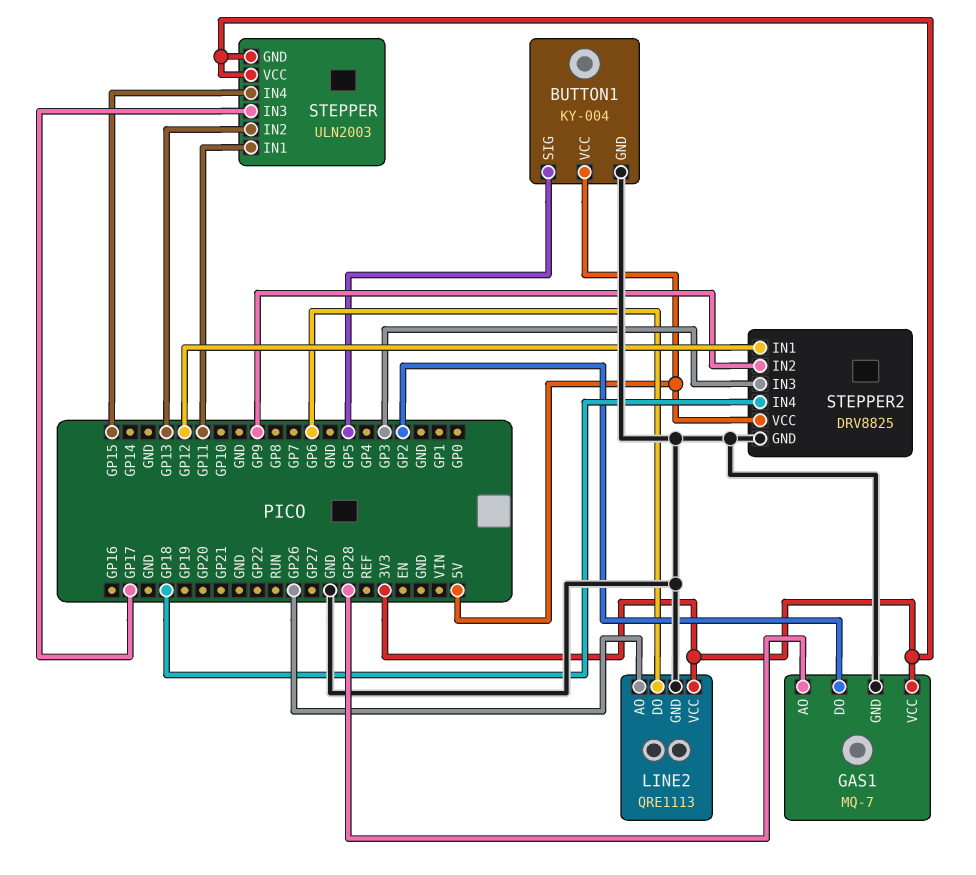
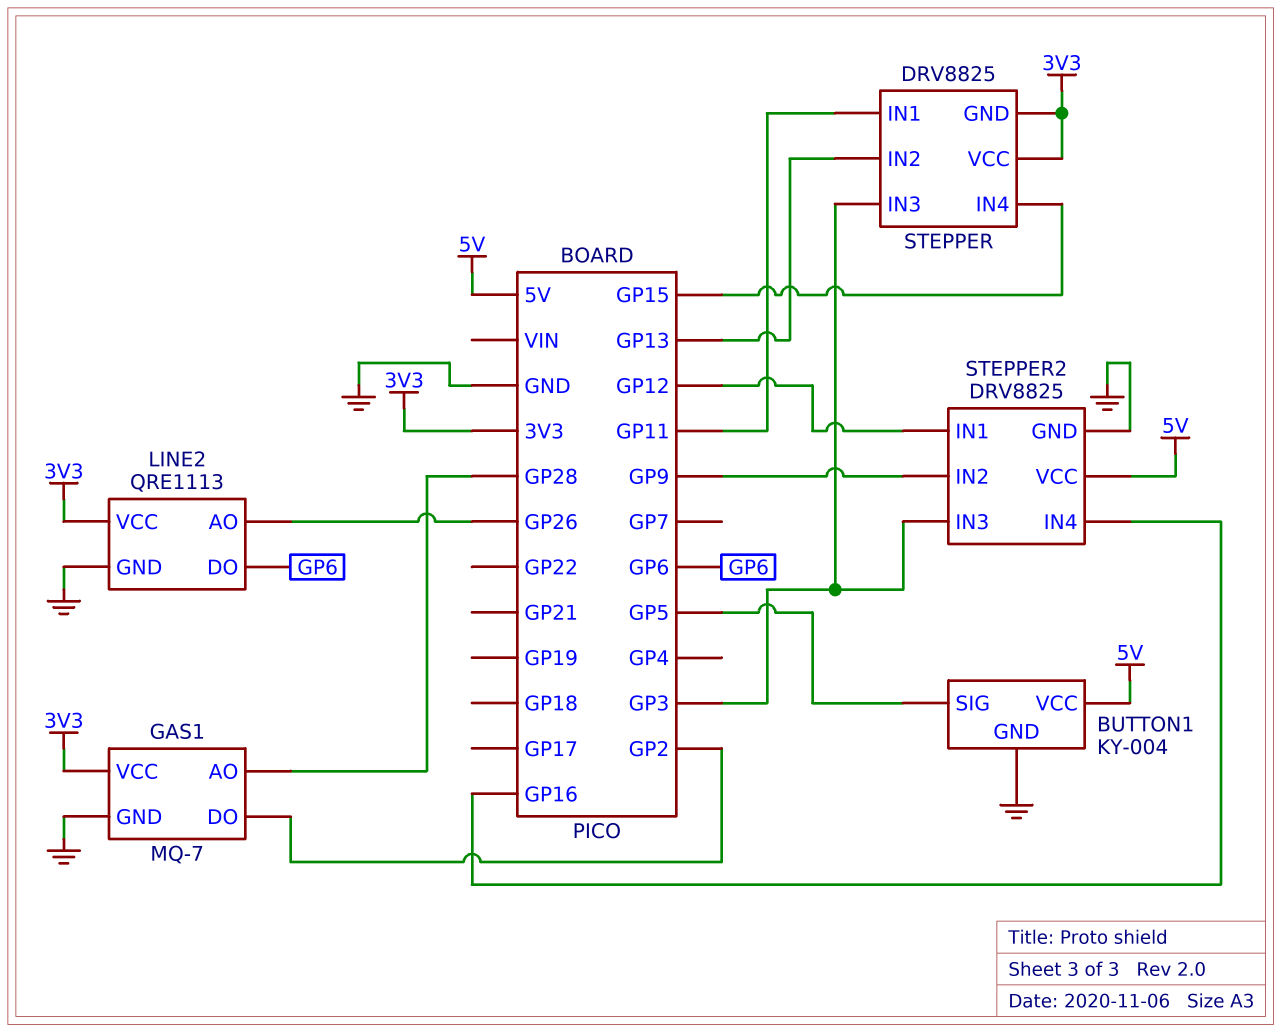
STEPPER: ULN2003 -> DRV8825
STEPPER pin IN3: GP17 -> GP3
STEPPER2 pin IN4: GP18 -> GP16

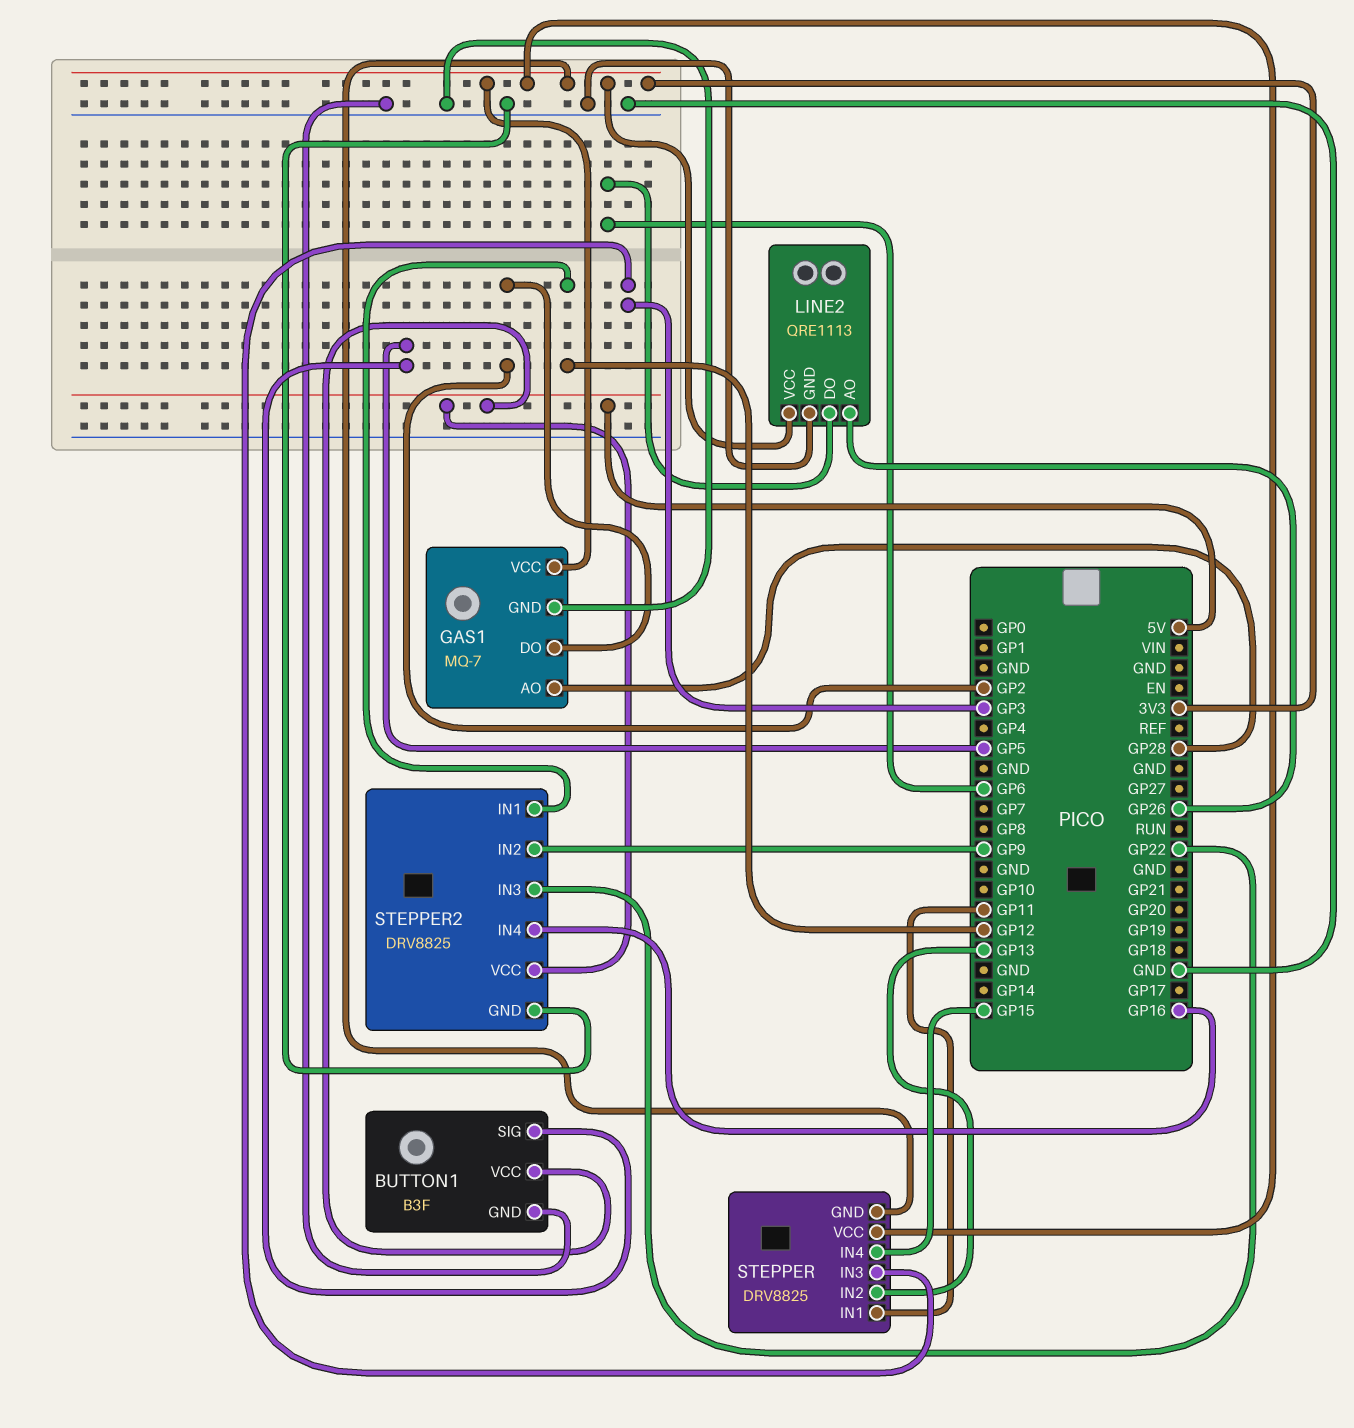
BUTTON1: KY-004 -> B3F
STEPPER2 pin IN3: GP3 -> GP22

